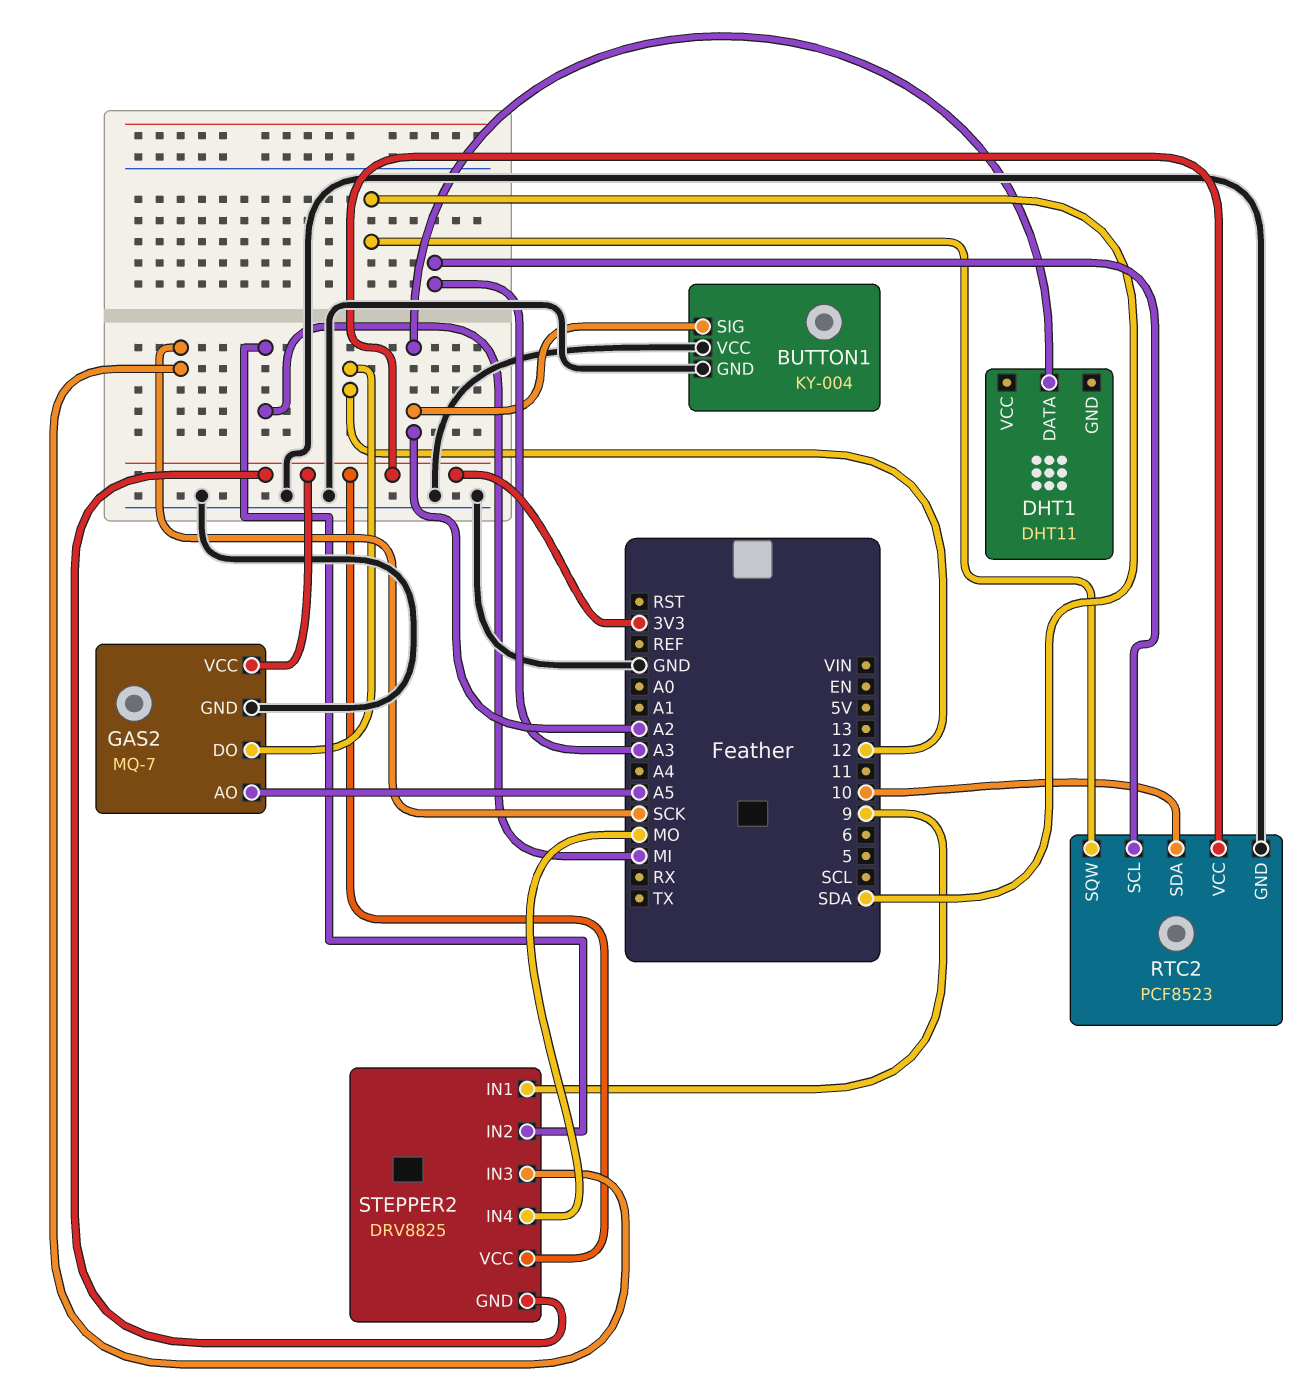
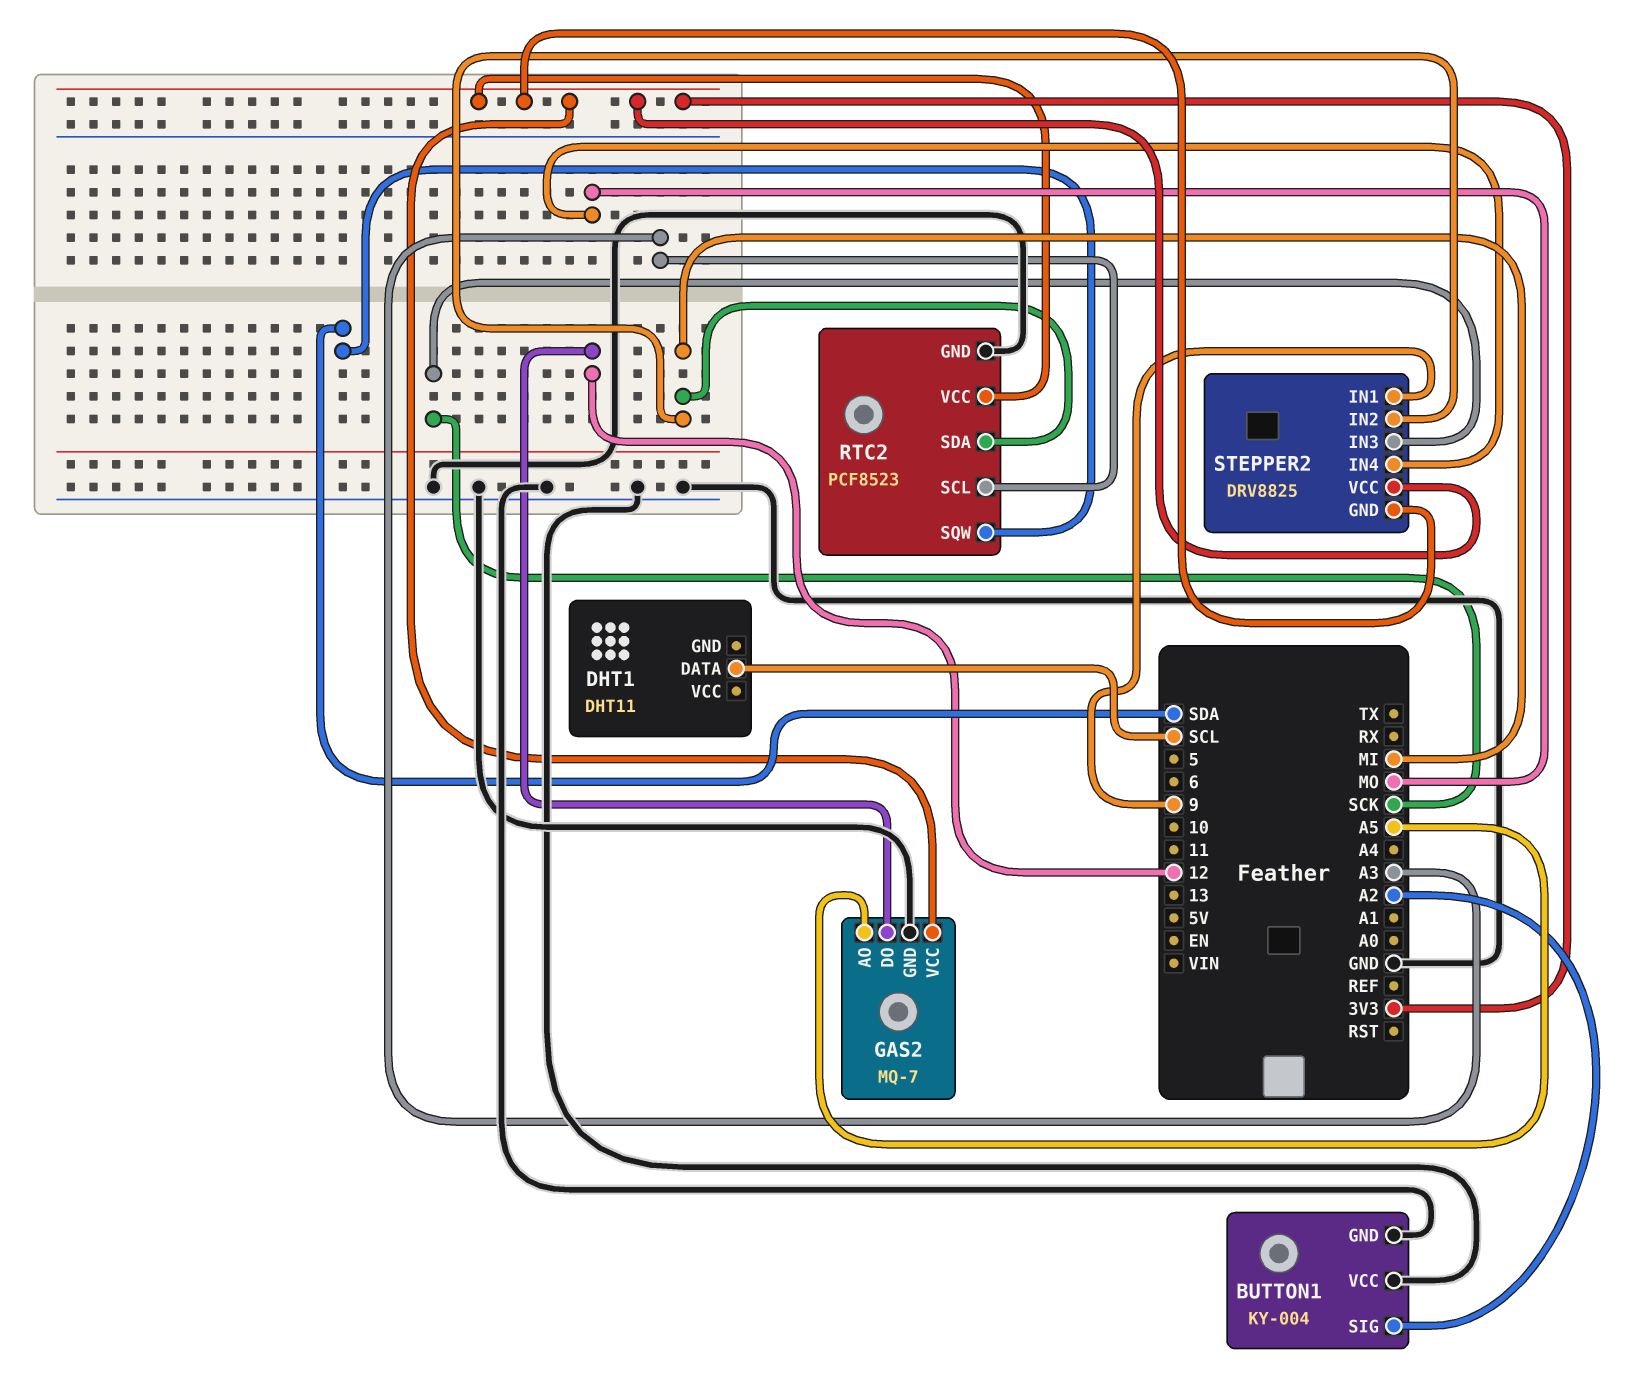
DHT1 pin DATA: A2 -> SCL
RTC2 pin SDA: 10 -> MI

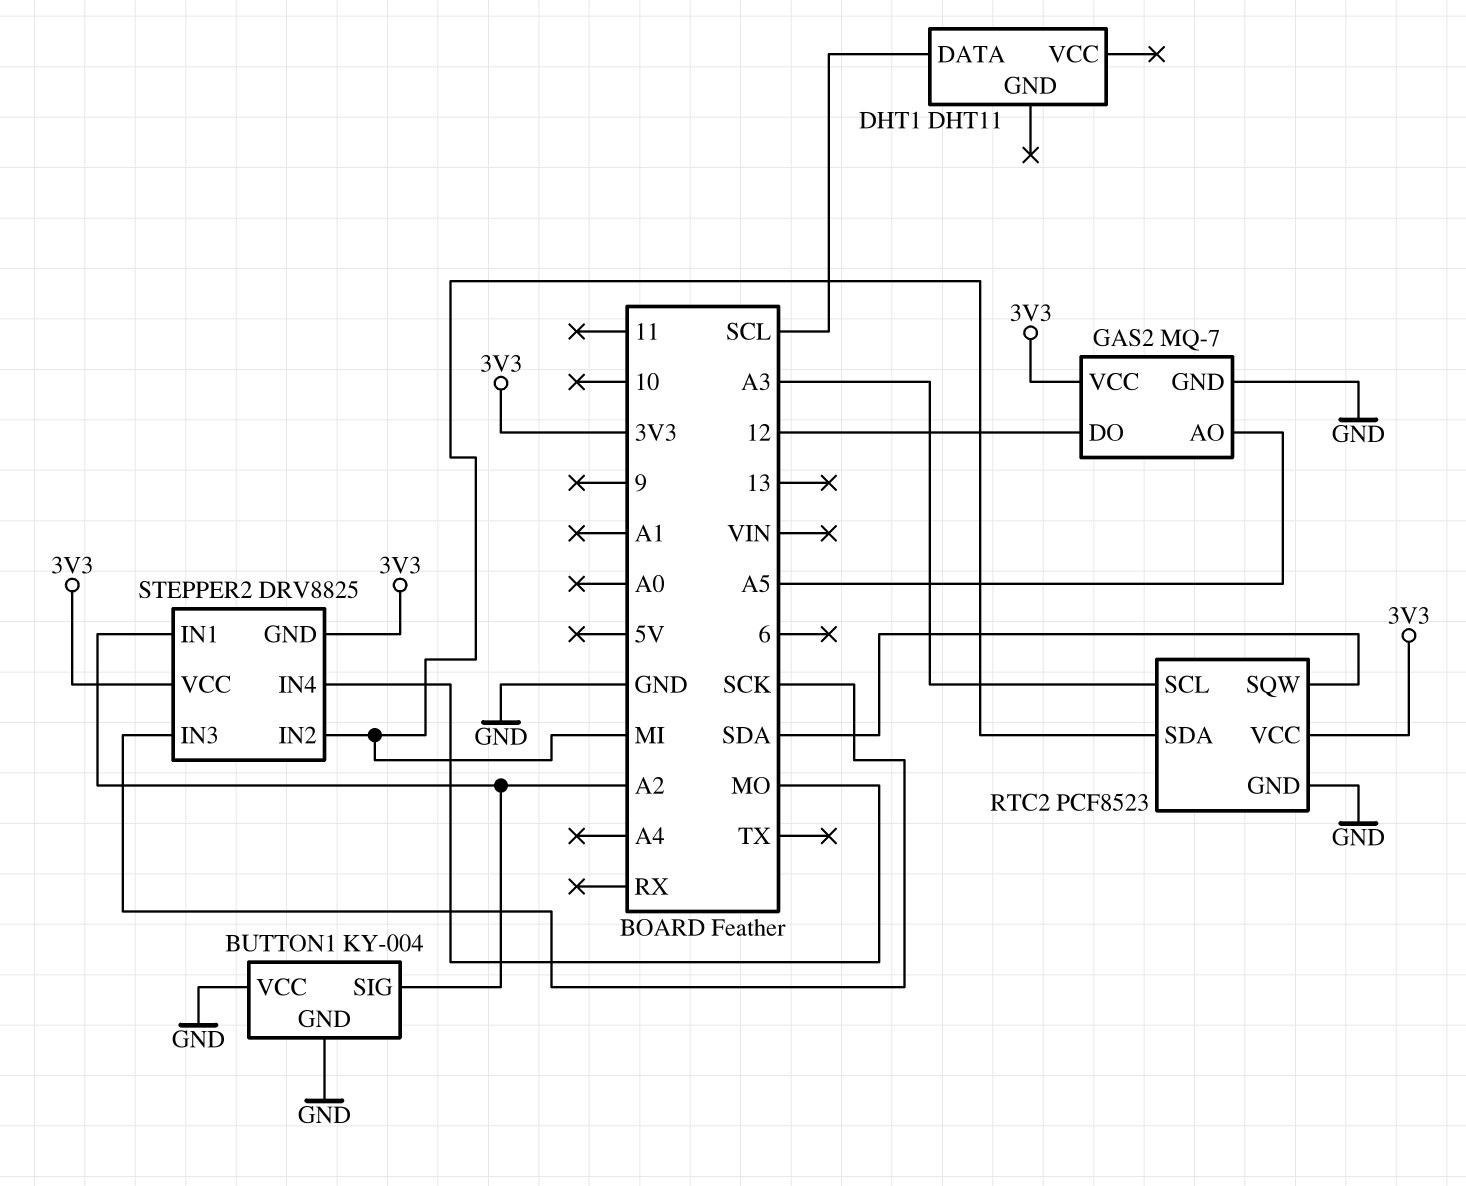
STEPPER2 pin IN1: 9 -> A2

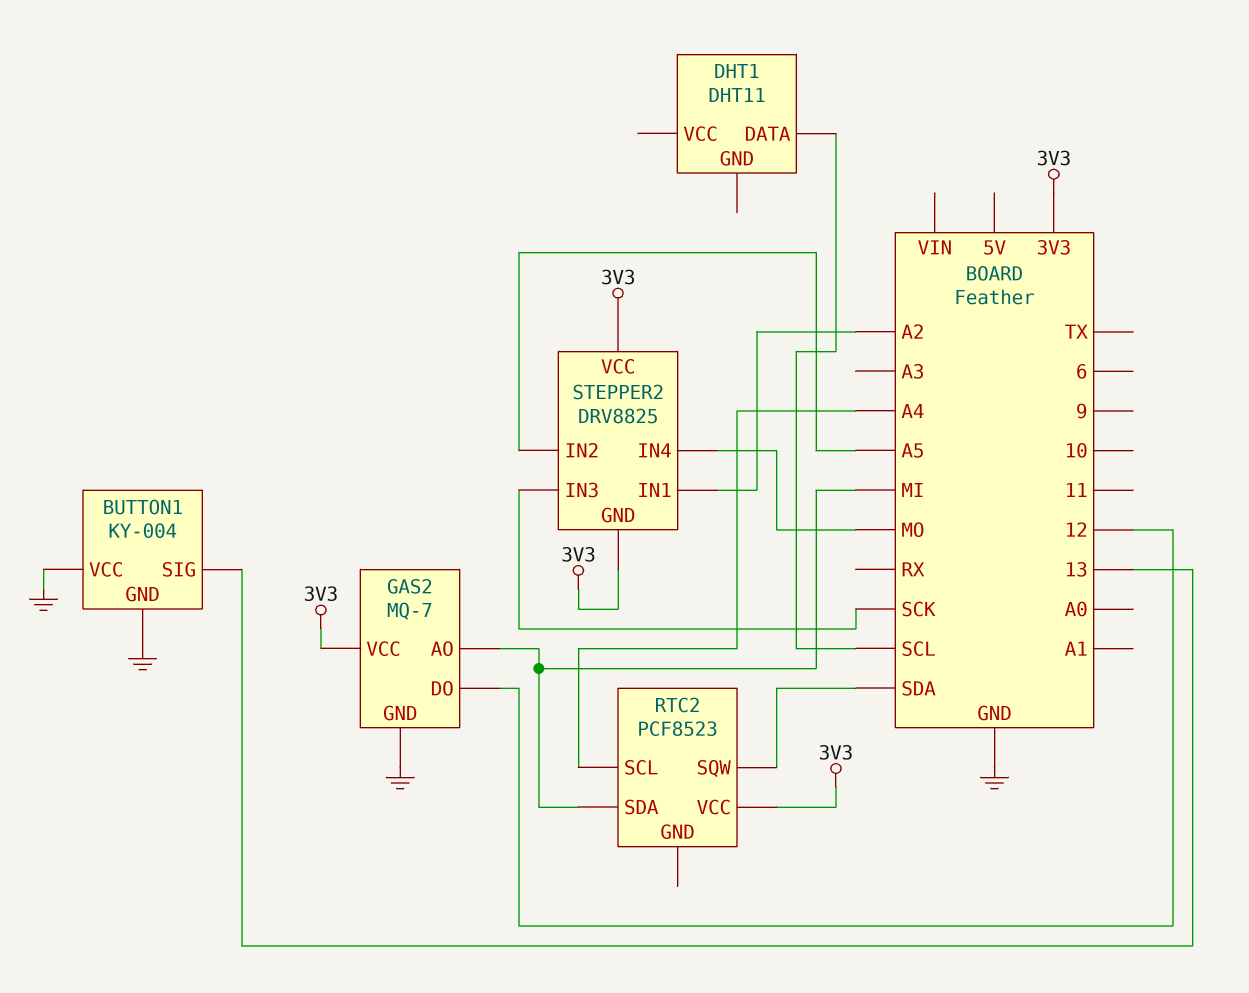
BUTTON1 pin SIG: A2 -> 13
GAS2 pin AO: A5 -> MI
RTC2 pin GND: GND -> none
RTC2 pin SCL: A3 -> A4
STEPPER2 pin IN2: MI -> A5

